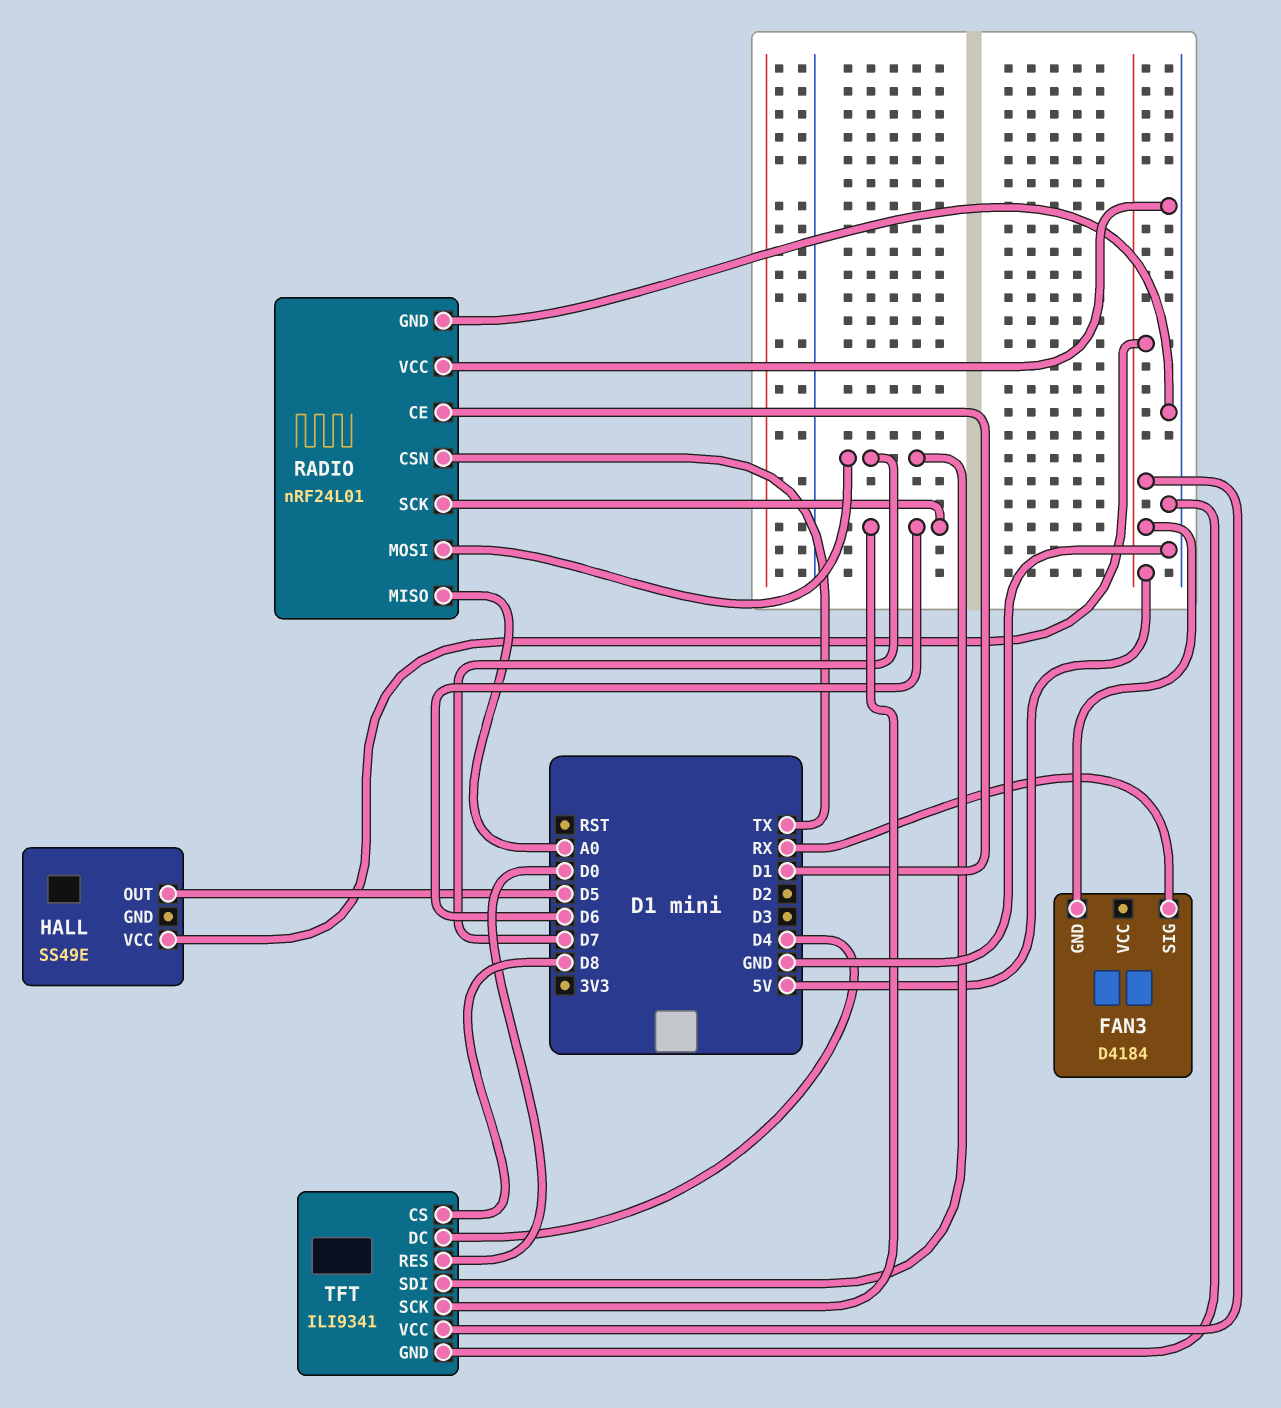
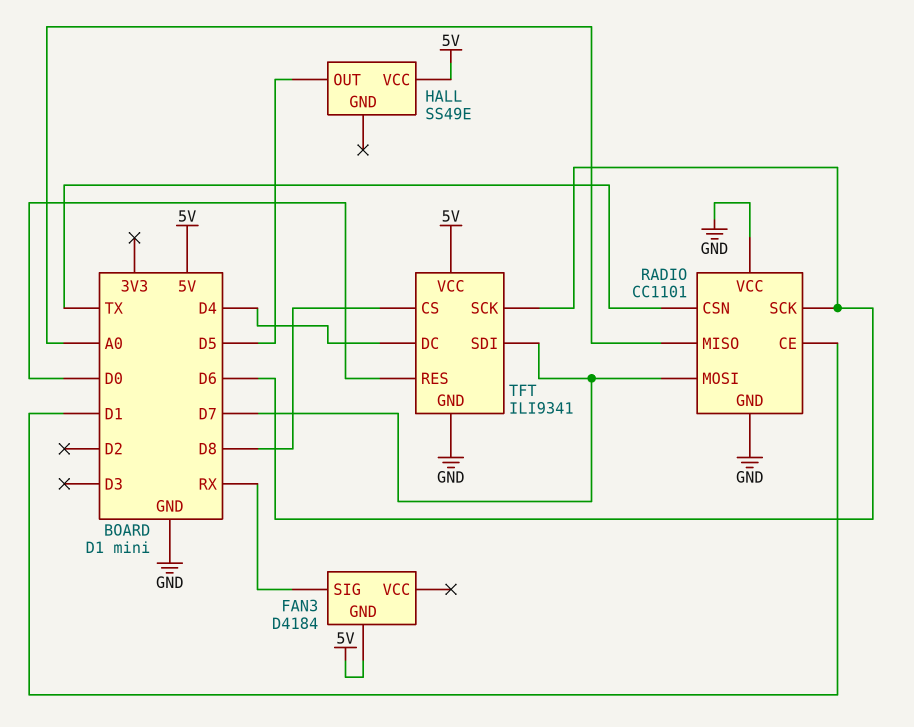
RADIO: nRF24L01 -> CC1101

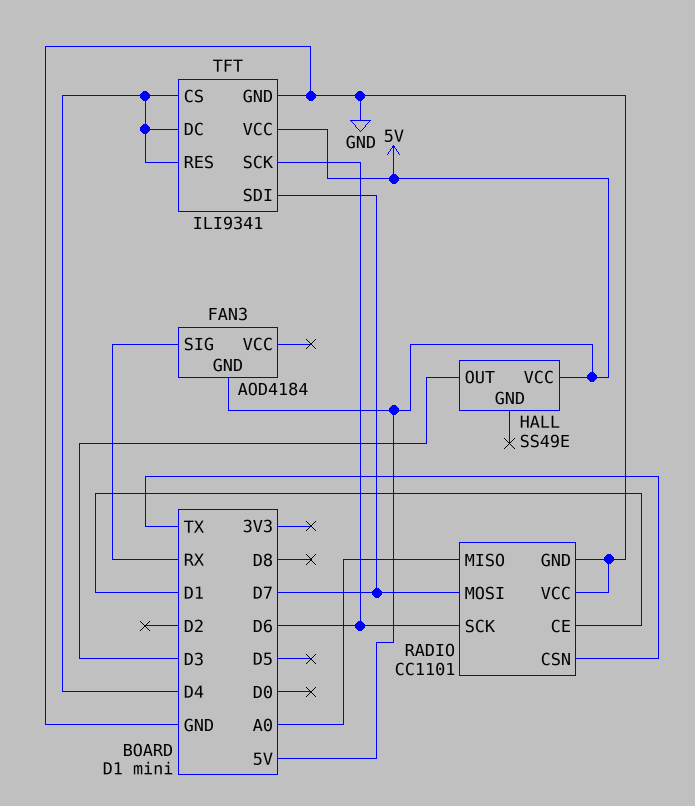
FAN3: D4184 -> AOD4184
HALL pin OUT: D5 -> D3
TFT pin CS: D8 -> D4
TFT pin RES: D0 -> D4

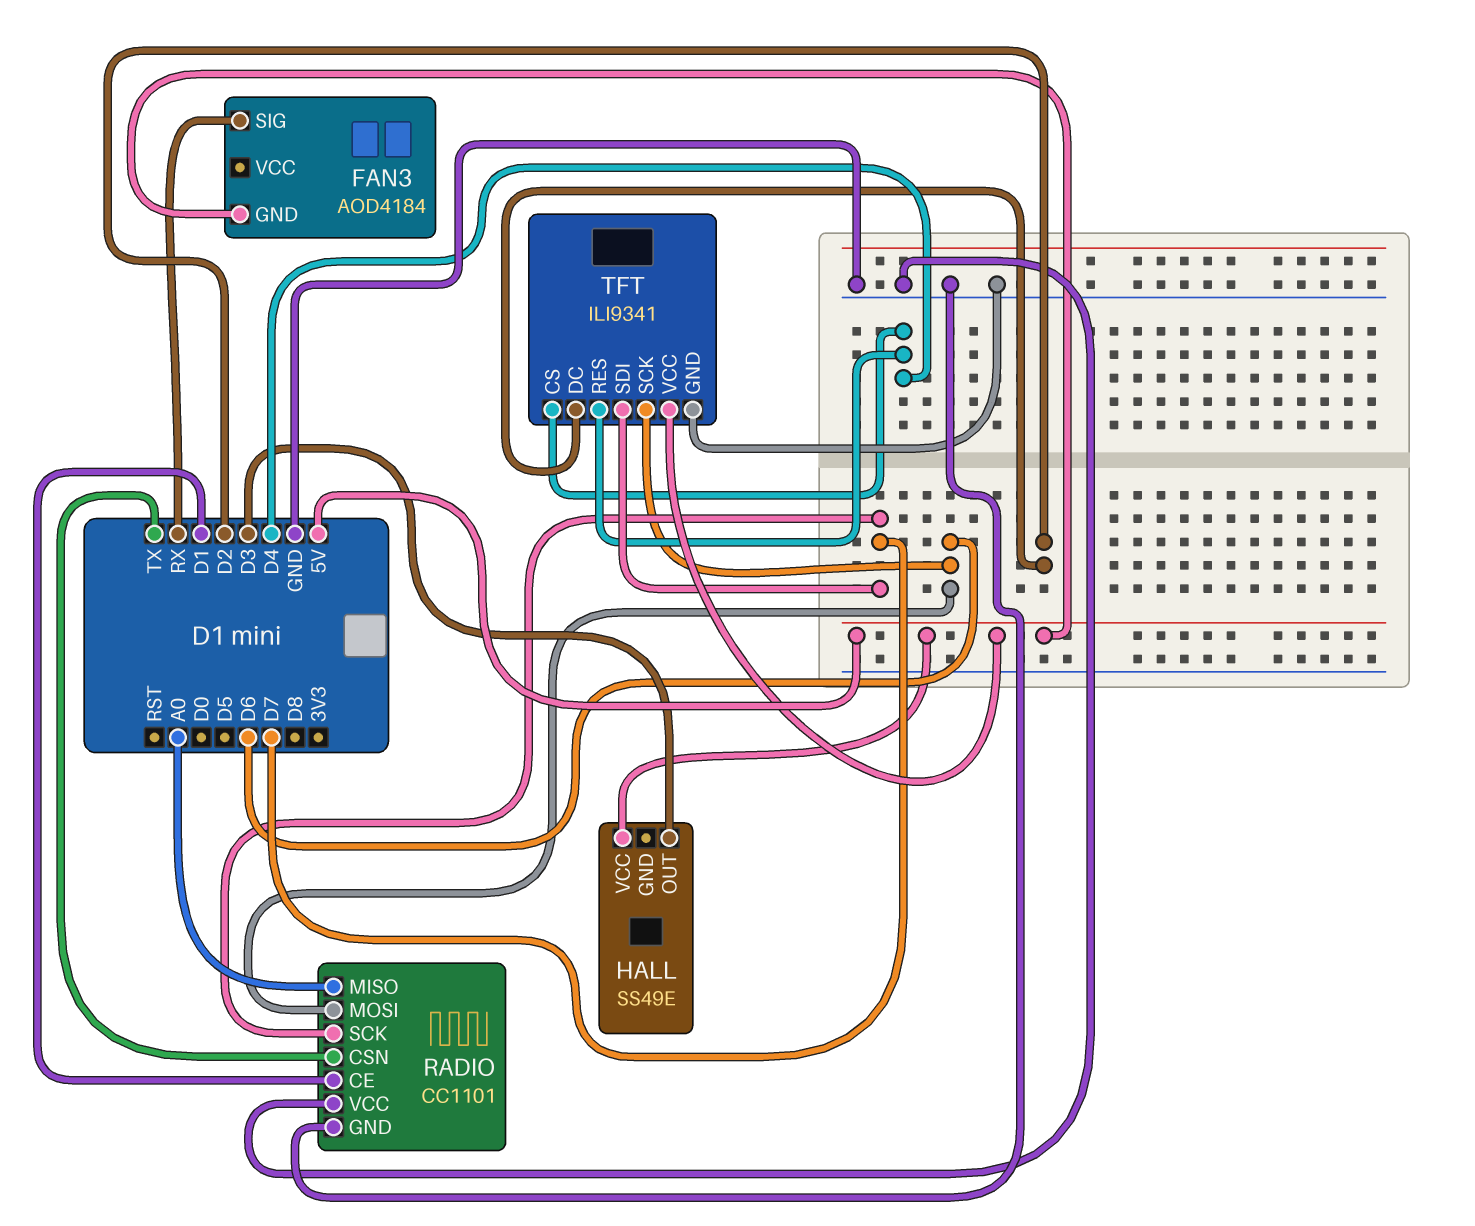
RADIO pin MOSI: D7 -> D6
RADIO pin SCK: D6 -> D7
TFT pin DC: D4 -> D2

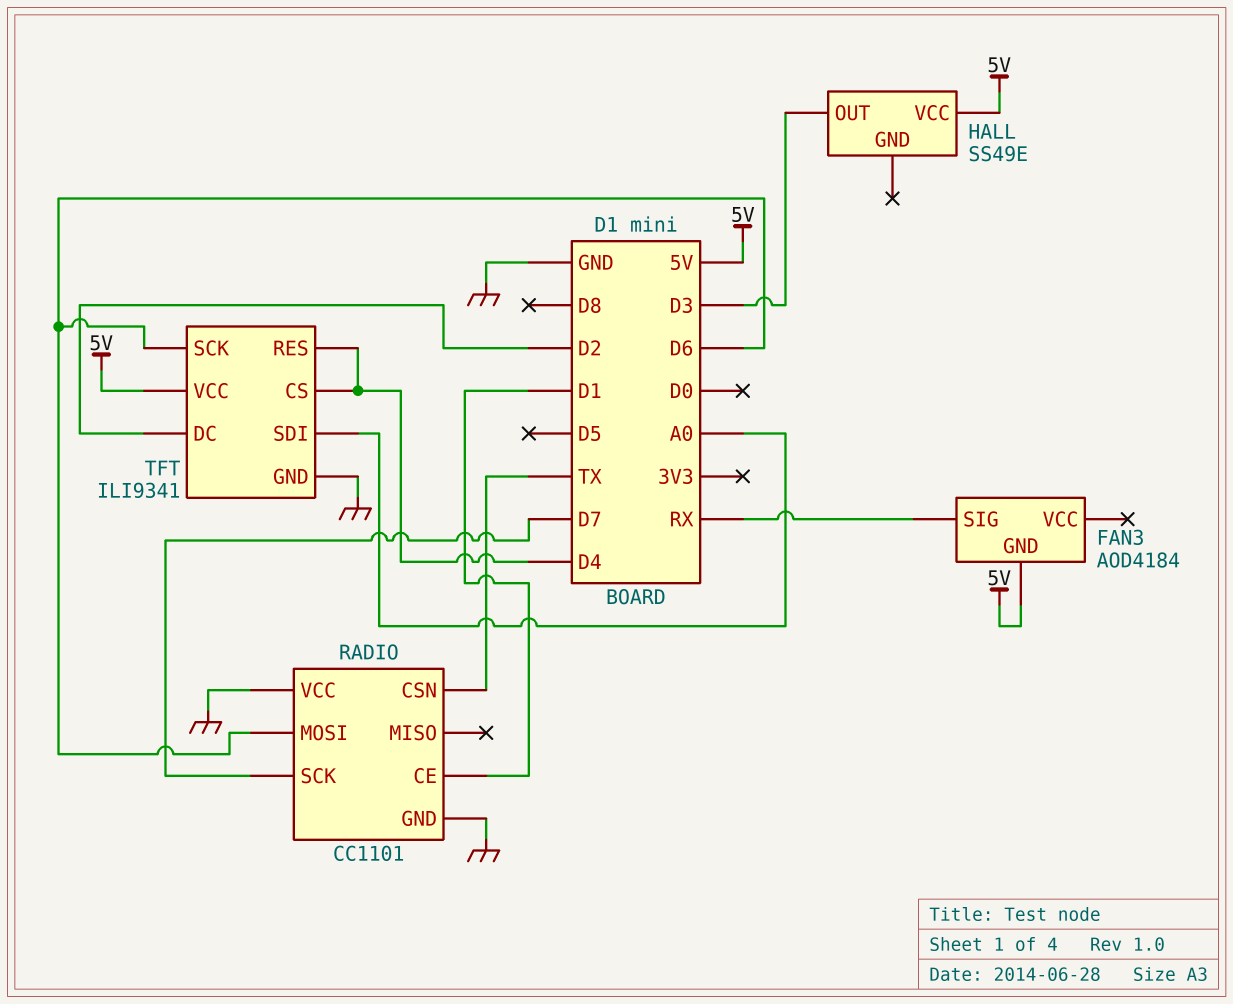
RADIO pin MISO: A0 -> none
TFT pin SDI: D7 -> A0

